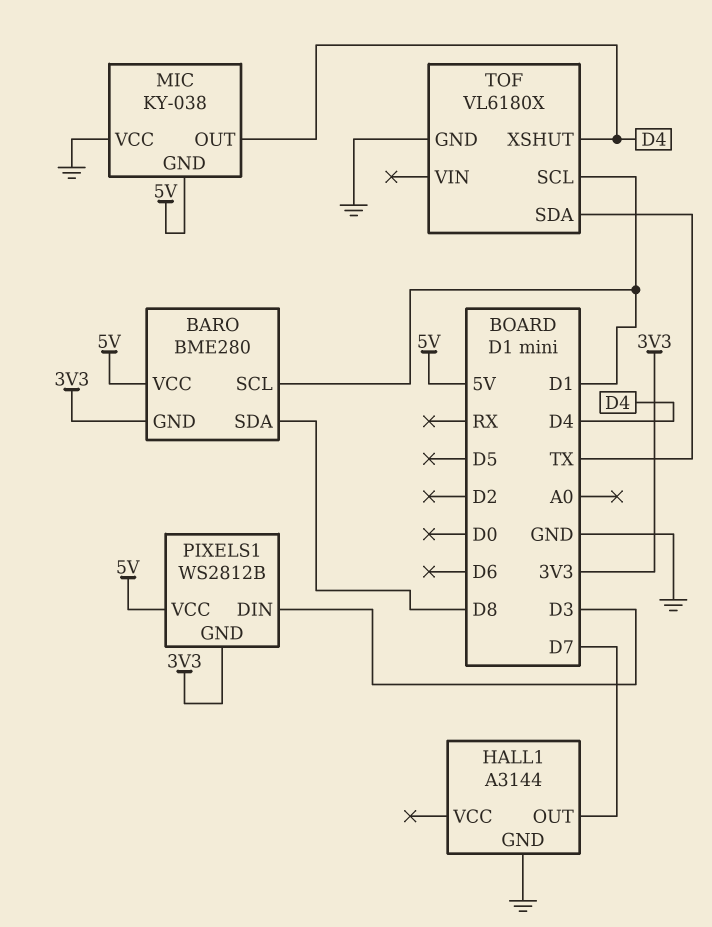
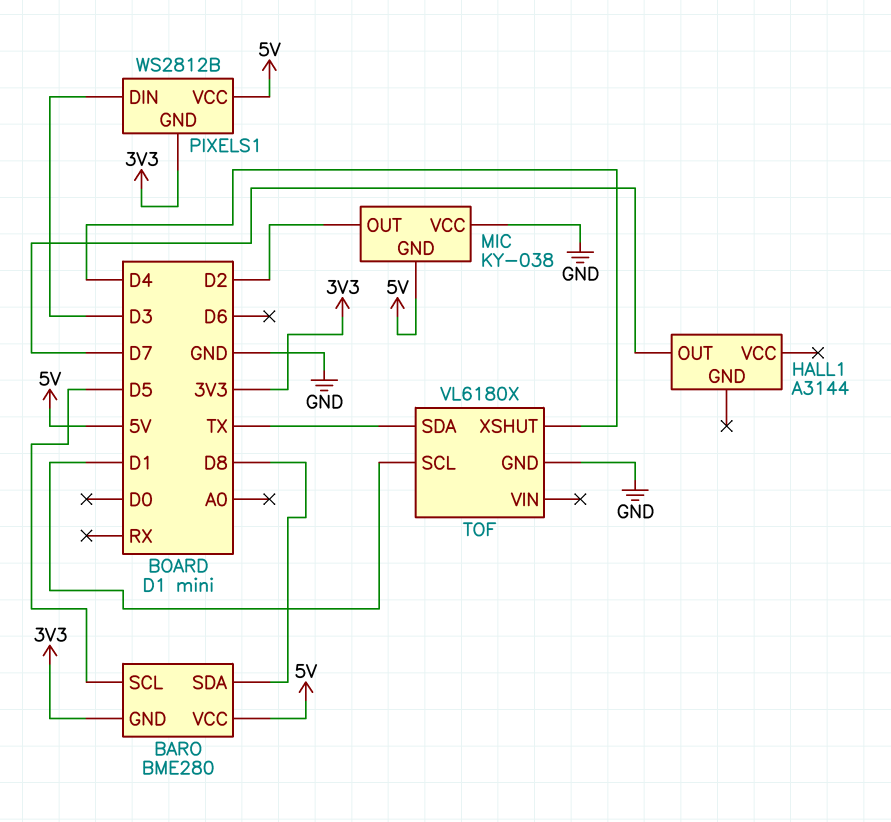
BARO pin SCL: D1 -> D5
HALL1 pin GND: GND -> none
MIC pin OUT: D4 -> D2

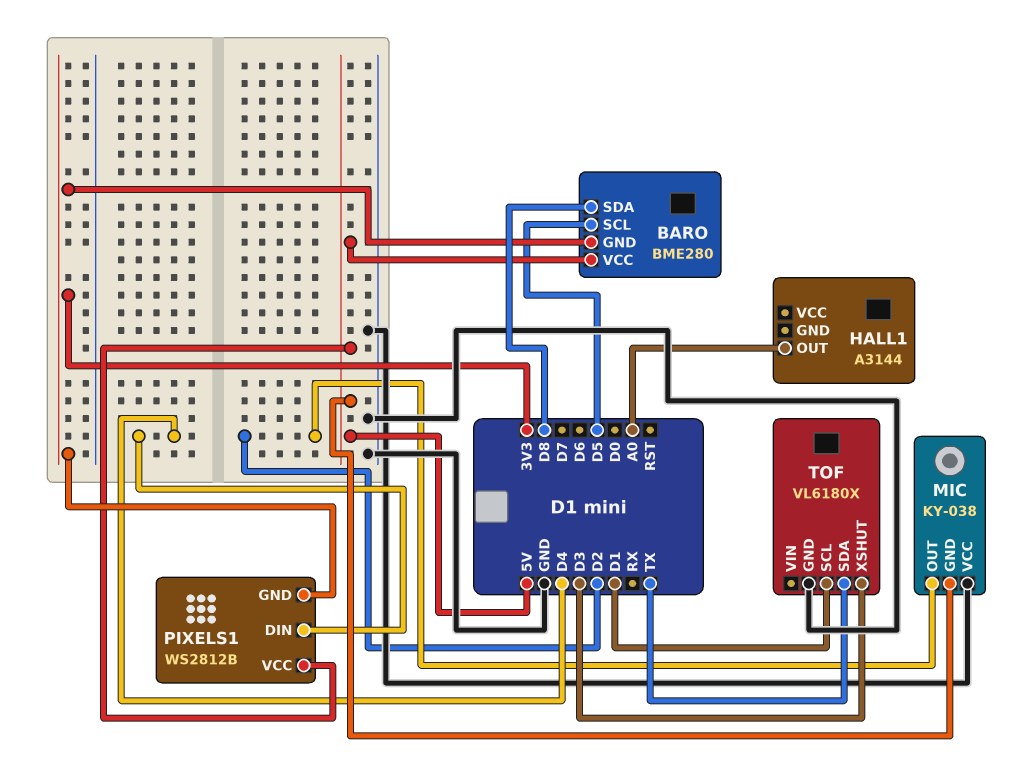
HALL1 pin OUT: D7 -> A0
PIXELS1 pin DIN: D3 -> D4
TOF pin XSHUT: D4 -> D3

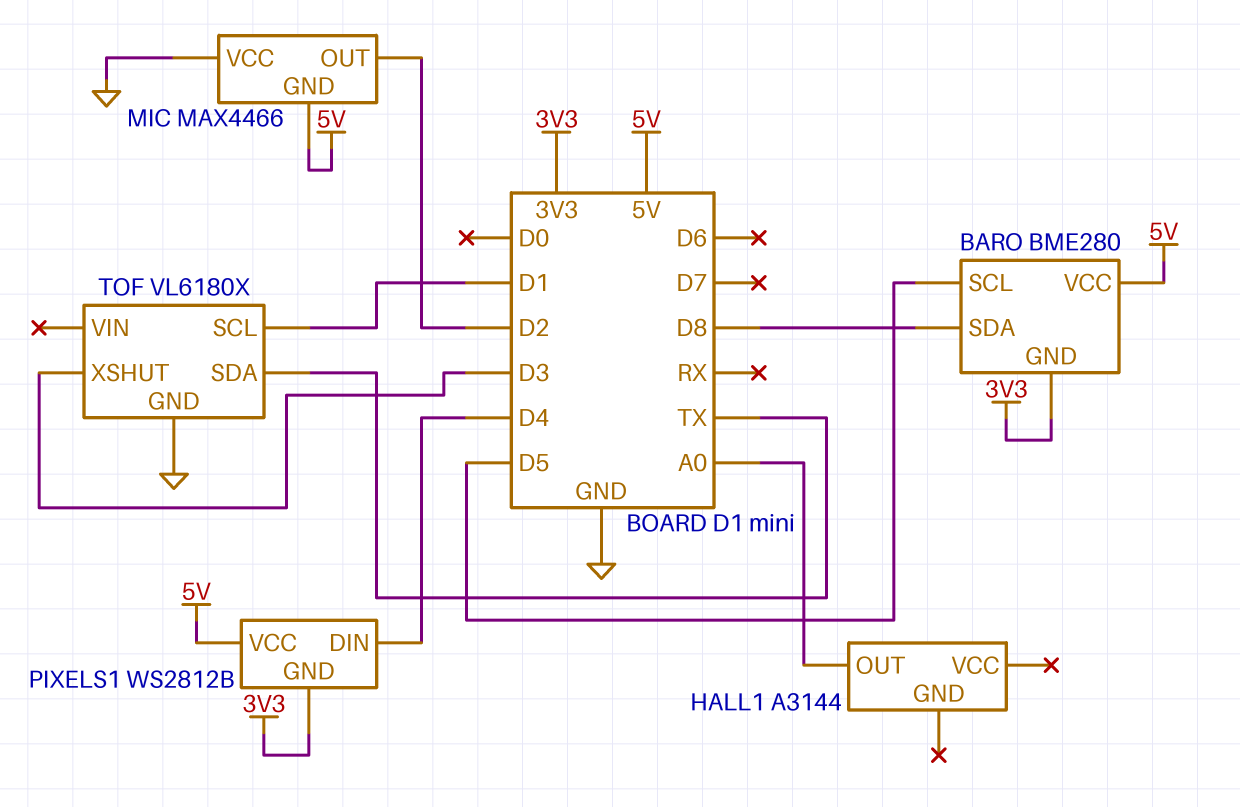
MIC: KY-038 -> MAX4466

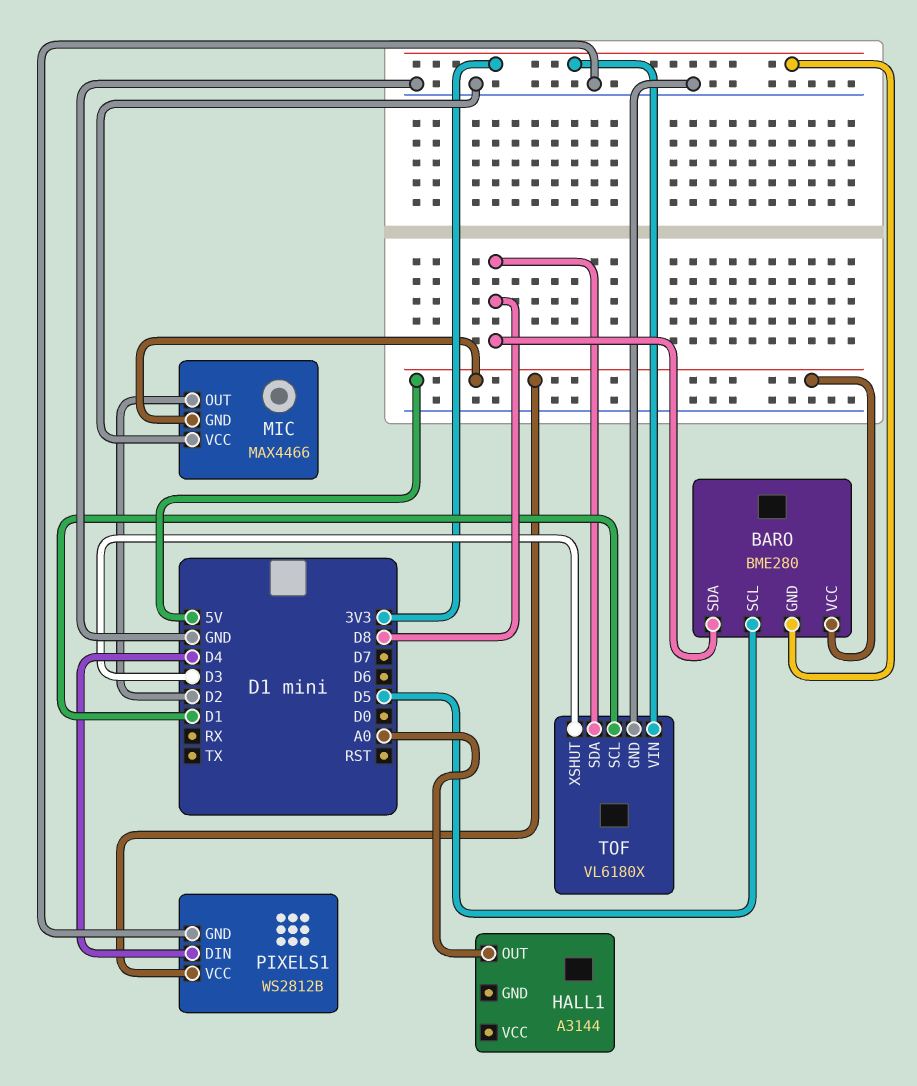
PIXELS1 pin GND: 3V3 -> GND
TOF pin SDA: TX -> D8
TOF pin VIN: none -> 3V3

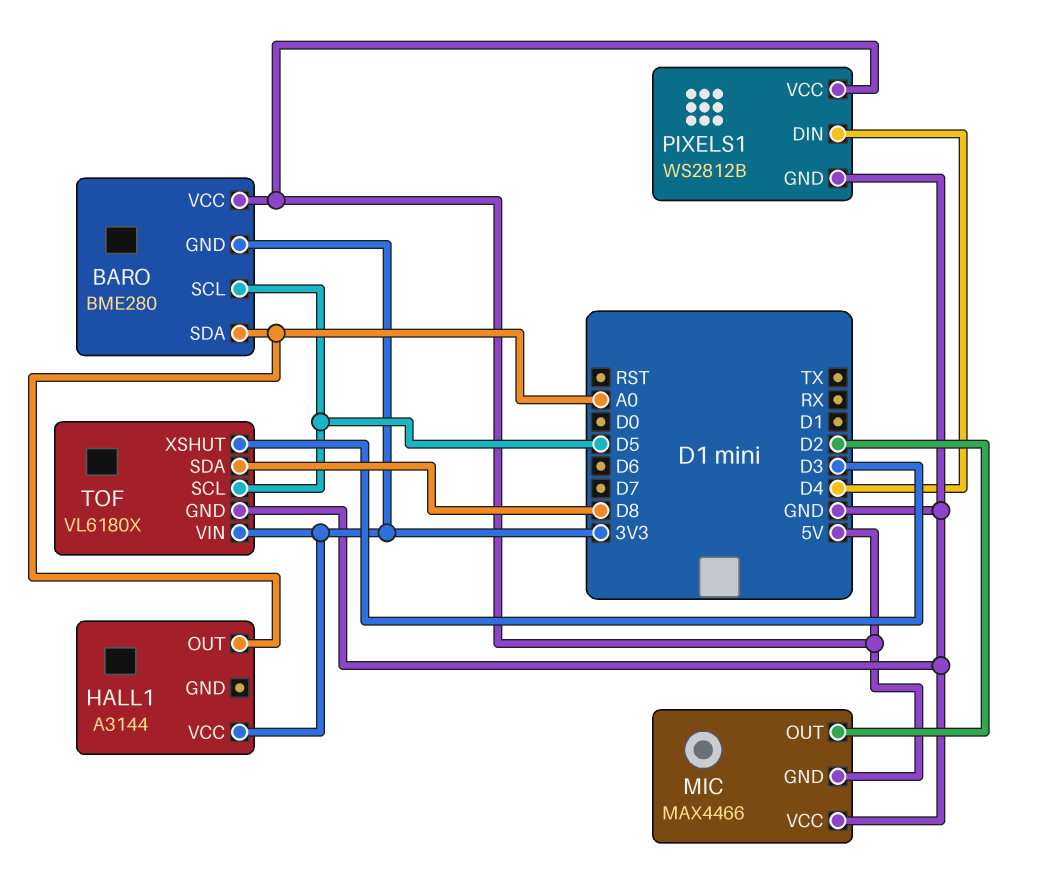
BARO pin SDA: D8 -> A0
HALL1 pin VCC: none -> 3V3
TOF pin SCL: D1 -> D5

